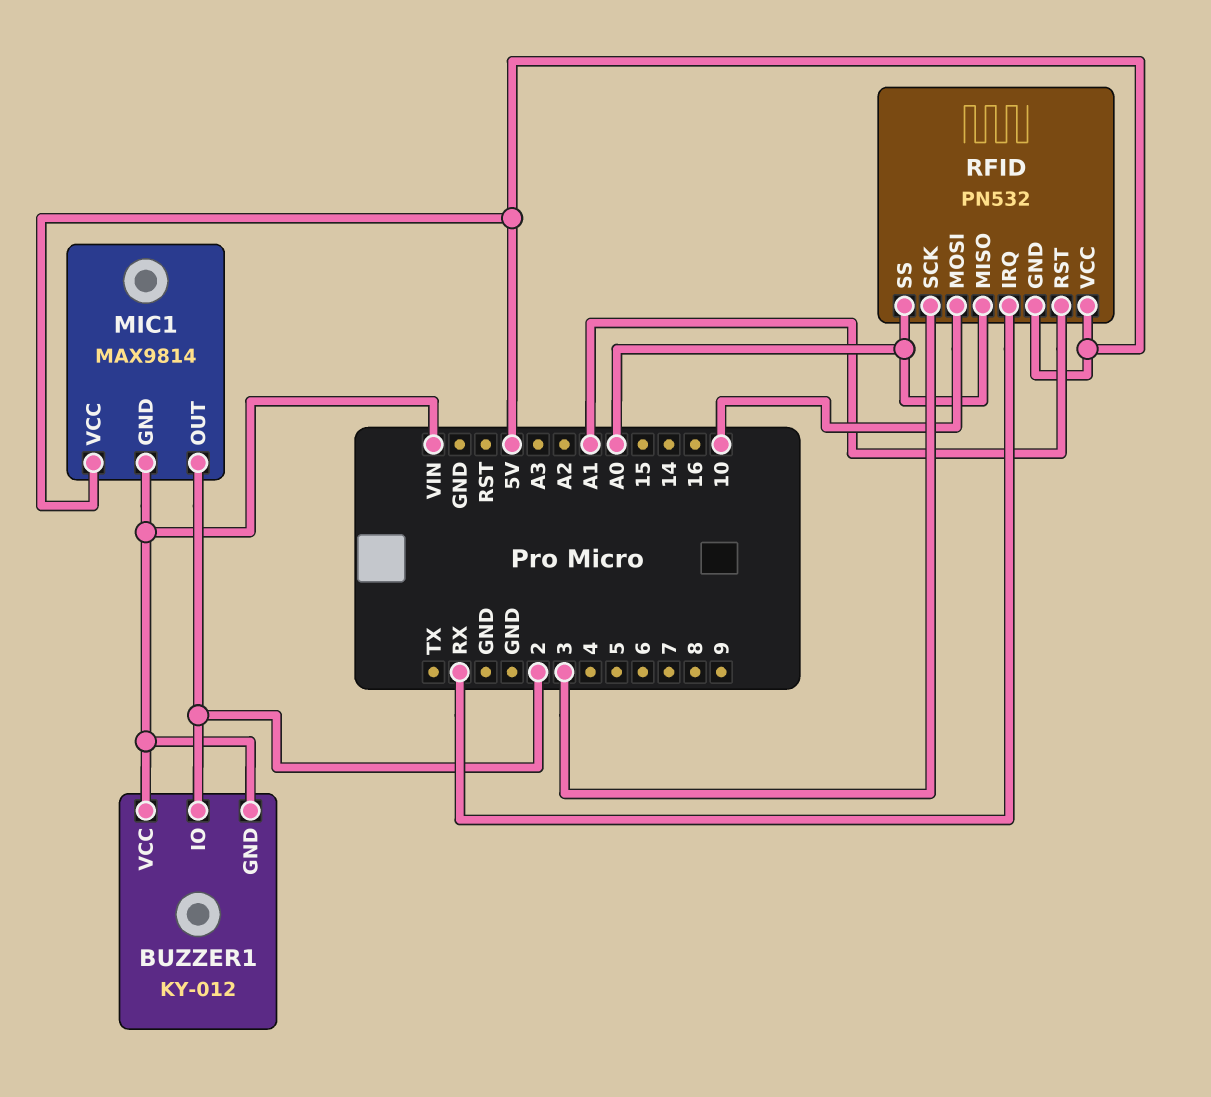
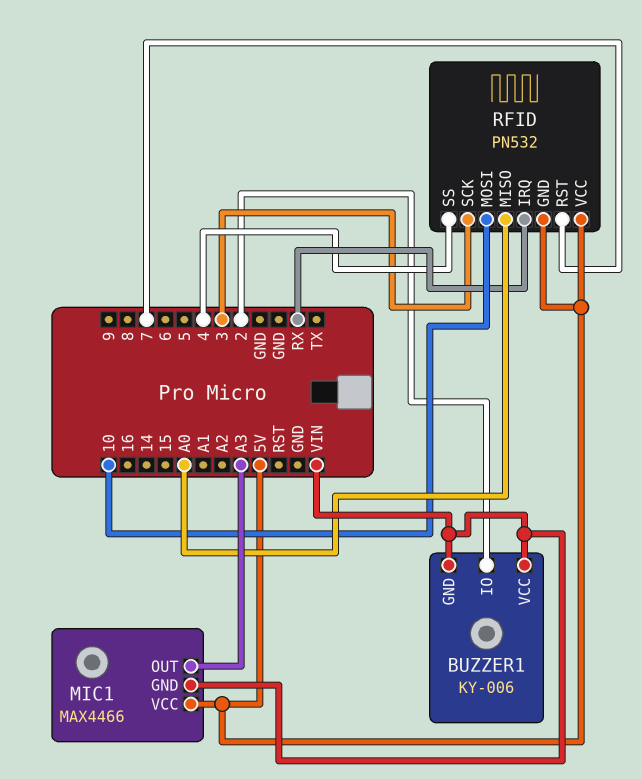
BUZZER1: KY-012 -> KY-006
MIC1: MAX9814 -> MAX4466
MIC1 pin OUT: 2 -> A3
RFID pin RST: A1 -> 7
RFID pin SS: A0 -> 4

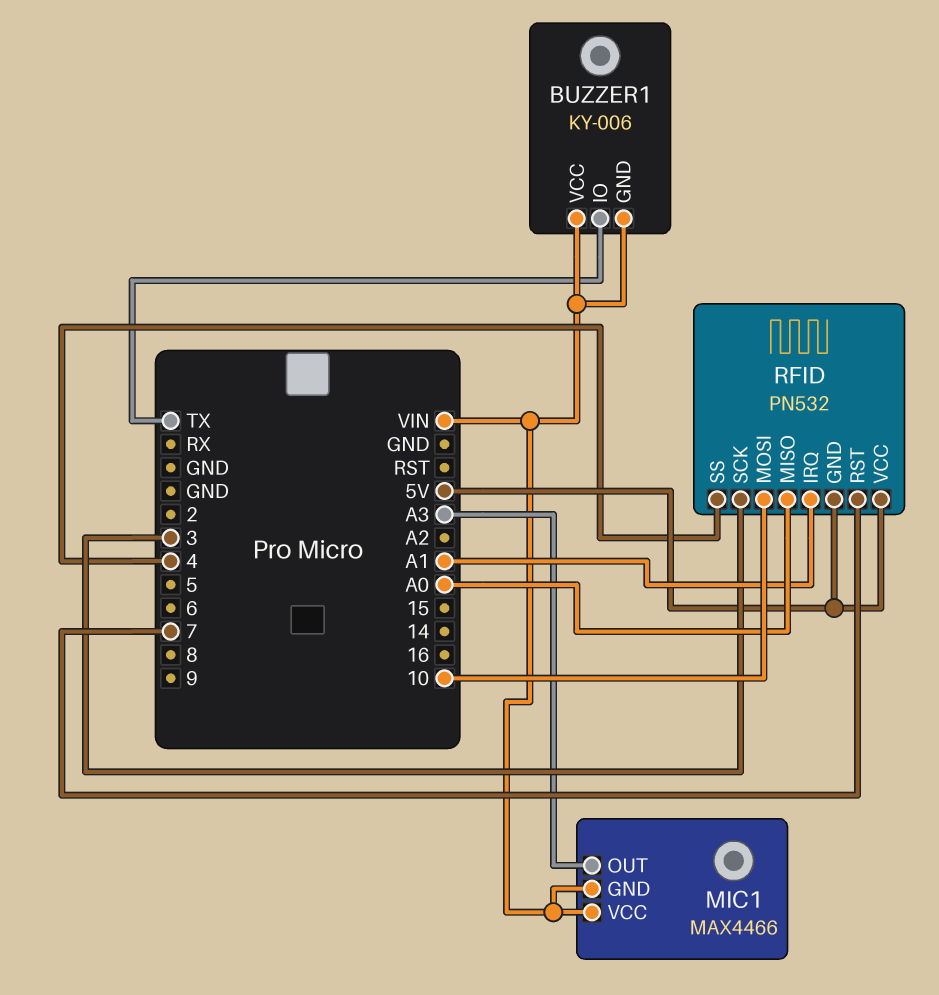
BUZZER1 pin IO: 2 -> TX
MIC1 pin VCC: 5V -> VIN
RFID pin IRQ: RX -> A1

